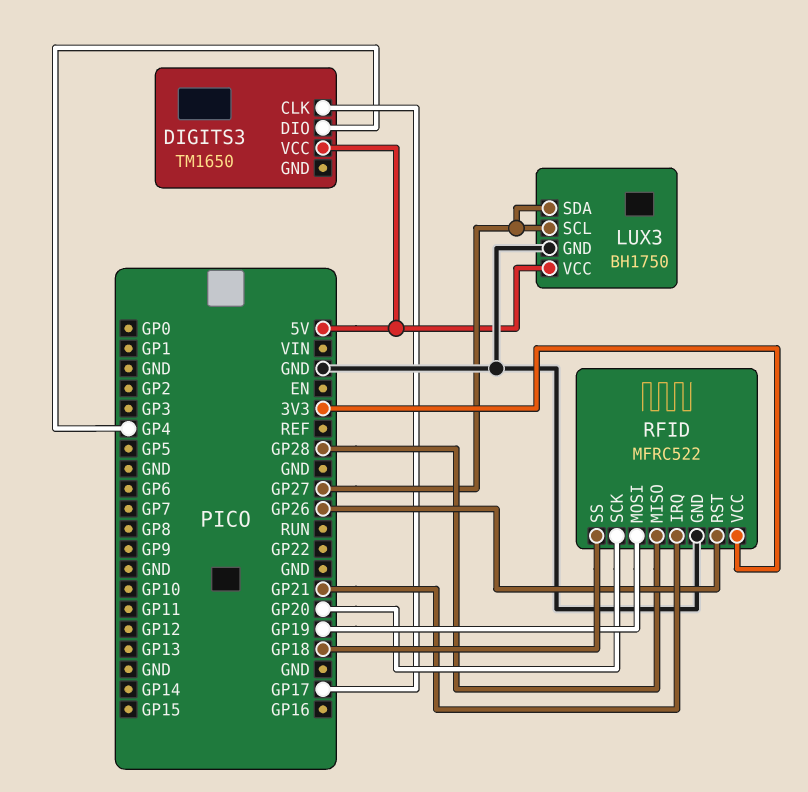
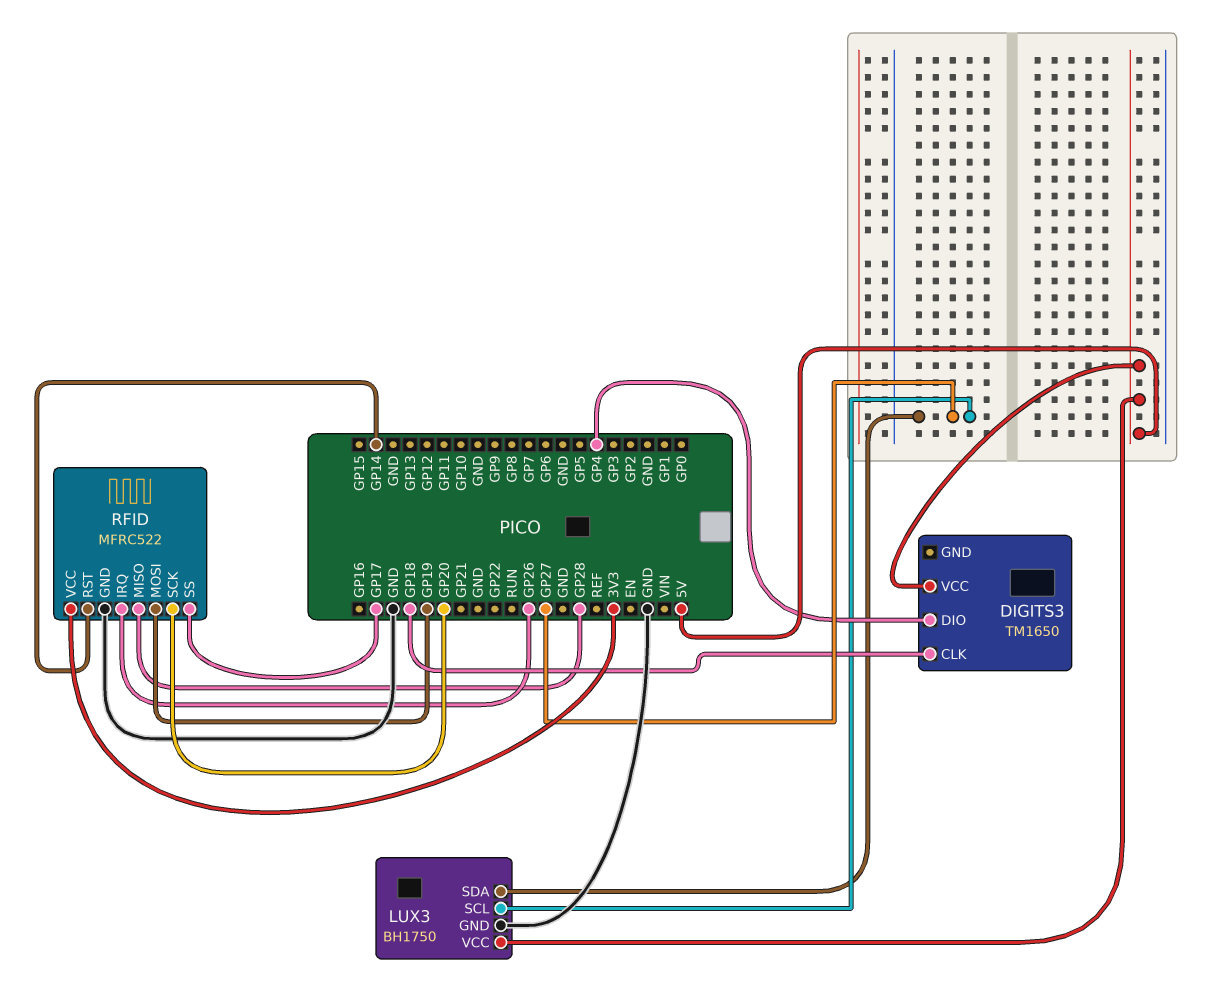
DIGITS3 pin CLK: GP17 -> GP18
RFID pin IRQ: GP21 -> GP26
RFID pin RST: GP26 -> GP14
RFID pin SS: GP18 -> GP17

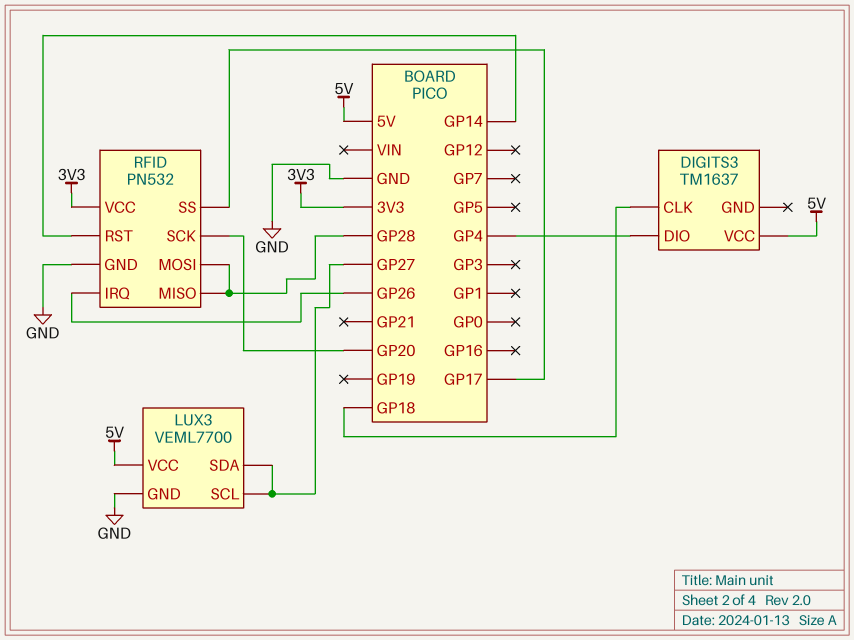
DIGITS3: TM1650 -> TM1637
LUX3: BH1750 -> VEML7700
RFID: MFRC522 -> PN532
RFID pin MOSI: GP19 -> GP28

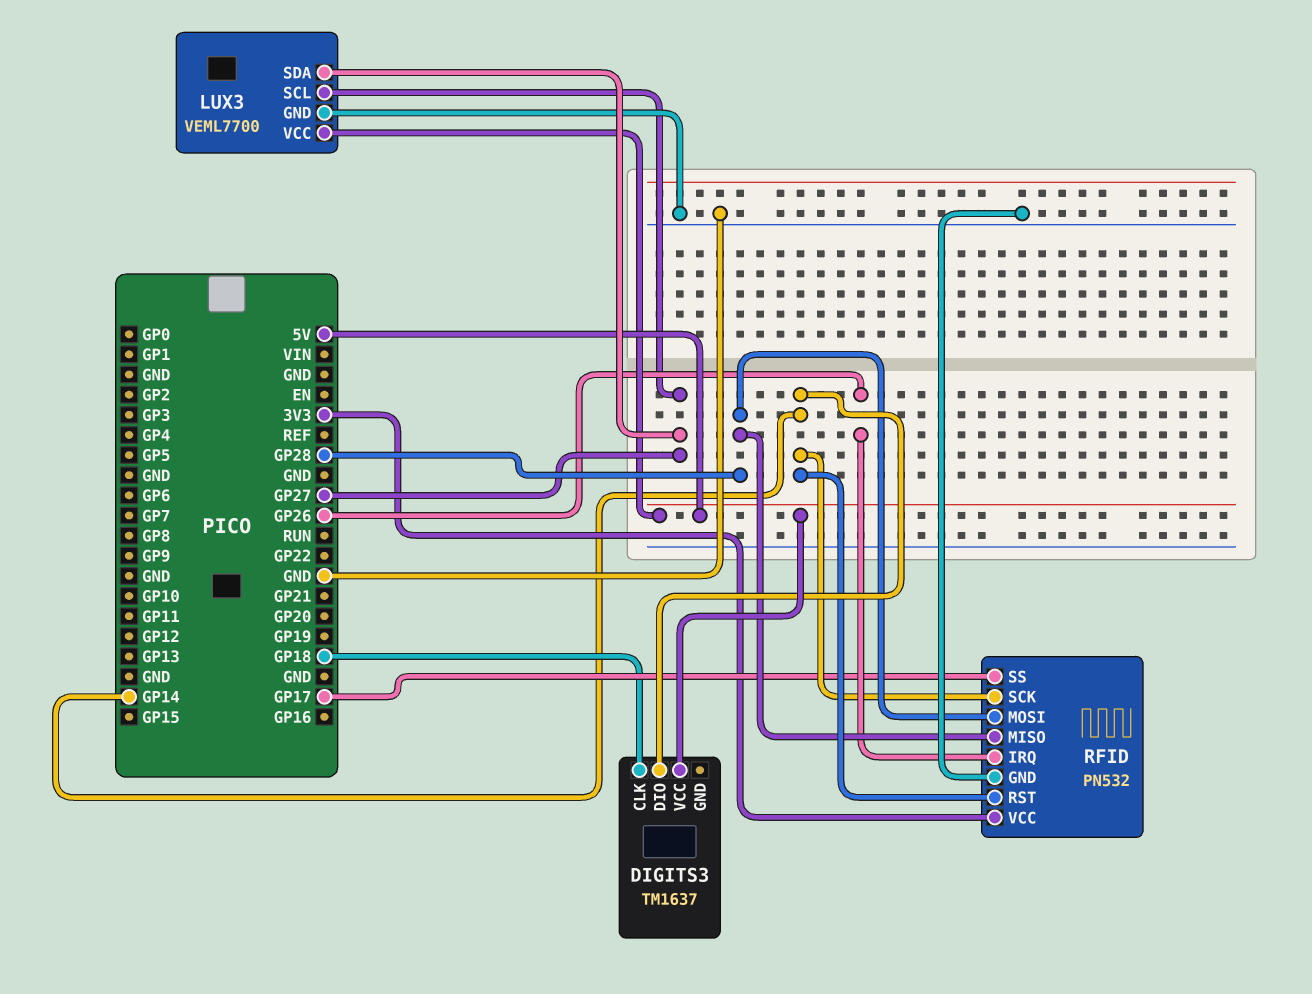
DIGITS3 pin DIO: GP4 -> GP14
RFID pin SCK: GP20 -> GP14

